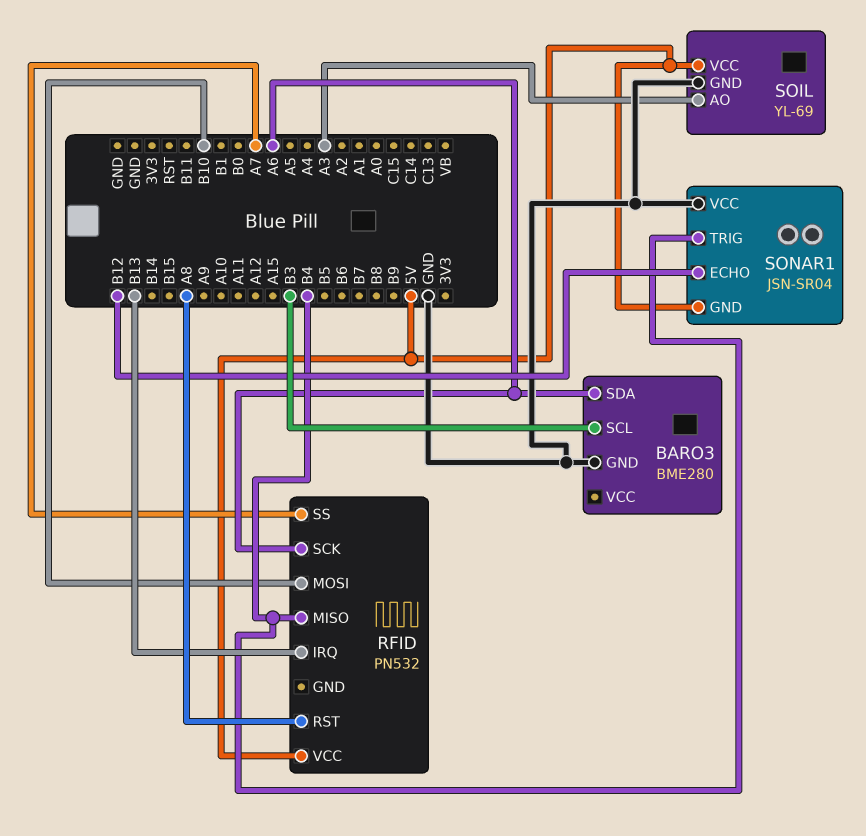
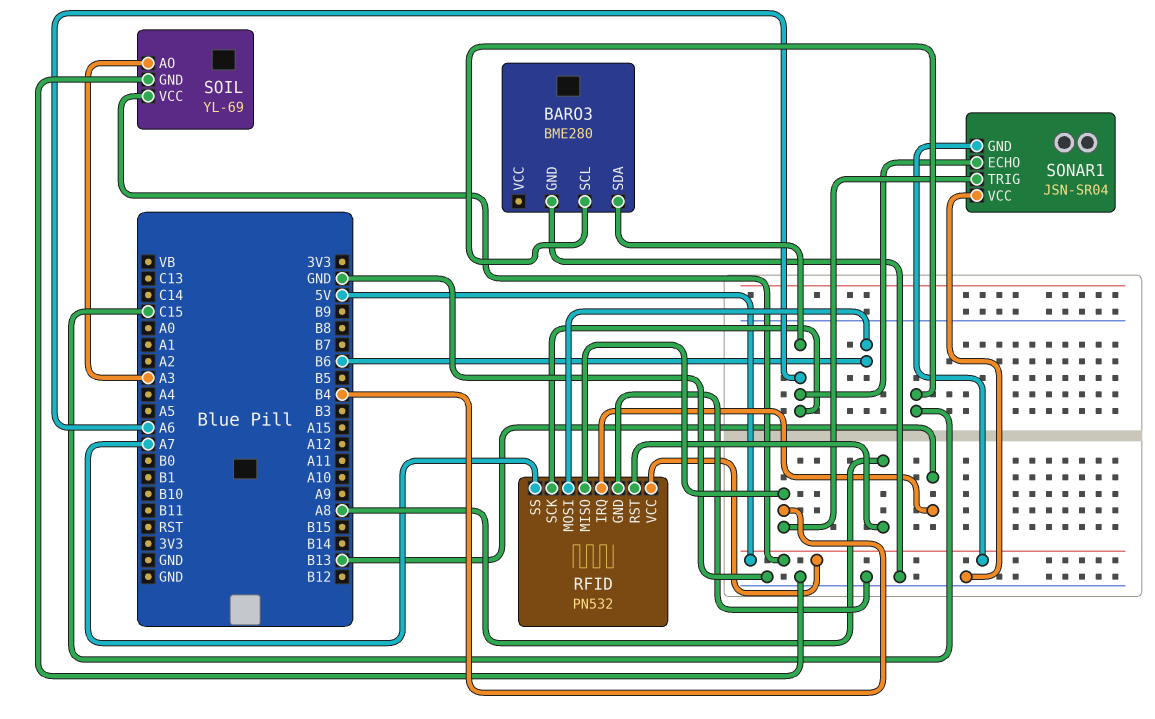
BARO3 pin SCL: B3 -> C15
RFID pin GND: none -> GND
RFID pin MOSI: B10 -> B6
SONAR1 pin ECHO: B12 -> A6

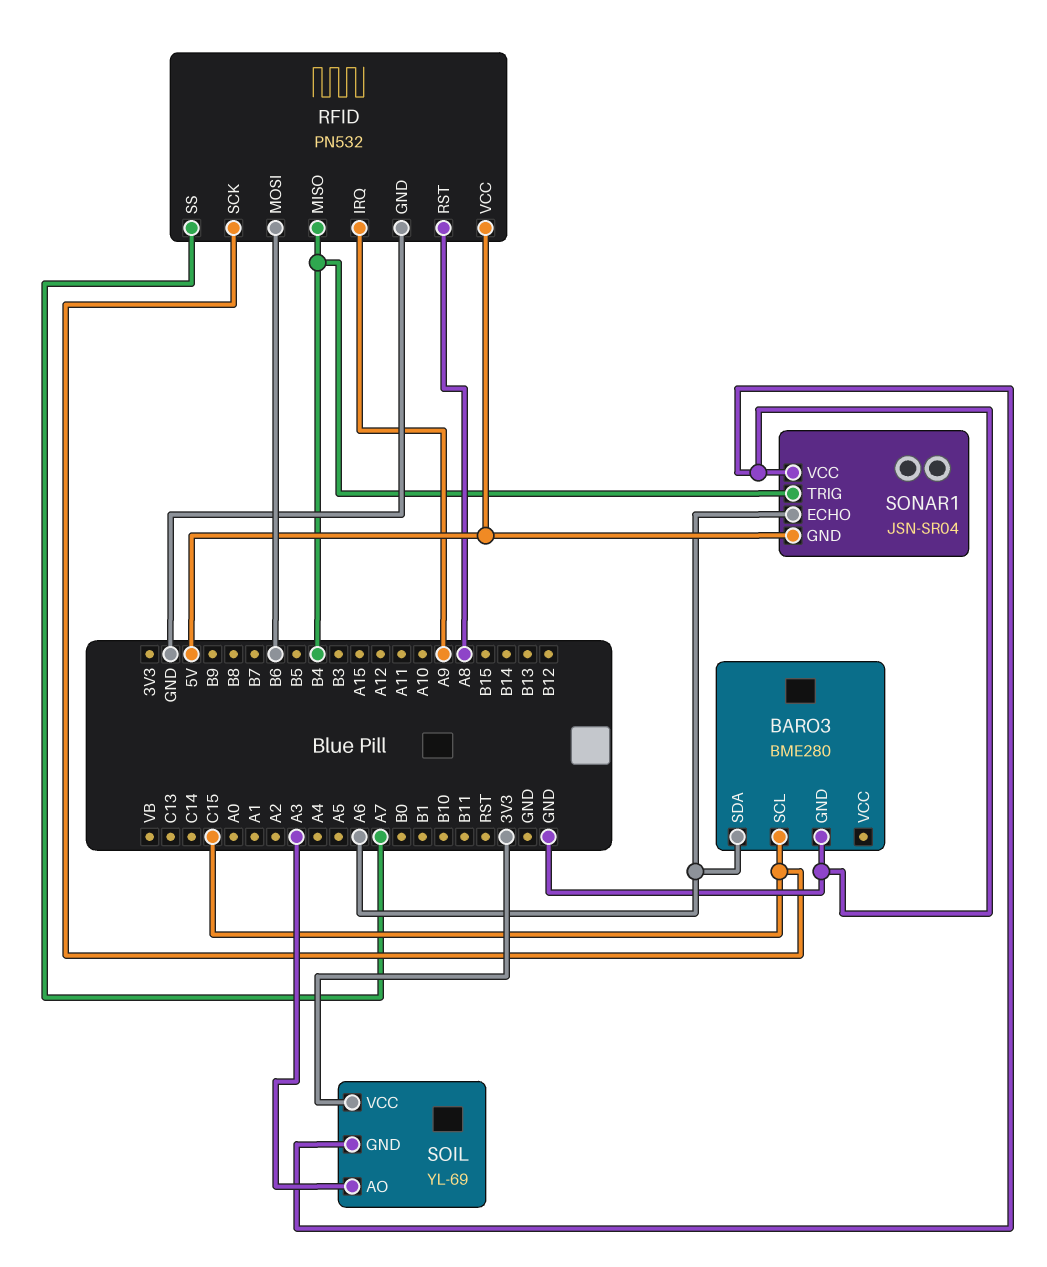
RFID pin IRQ: B13 -> A9
RFID pin SCK: A6 -> C15
SOIL pin VCC: 5V -> 3V3

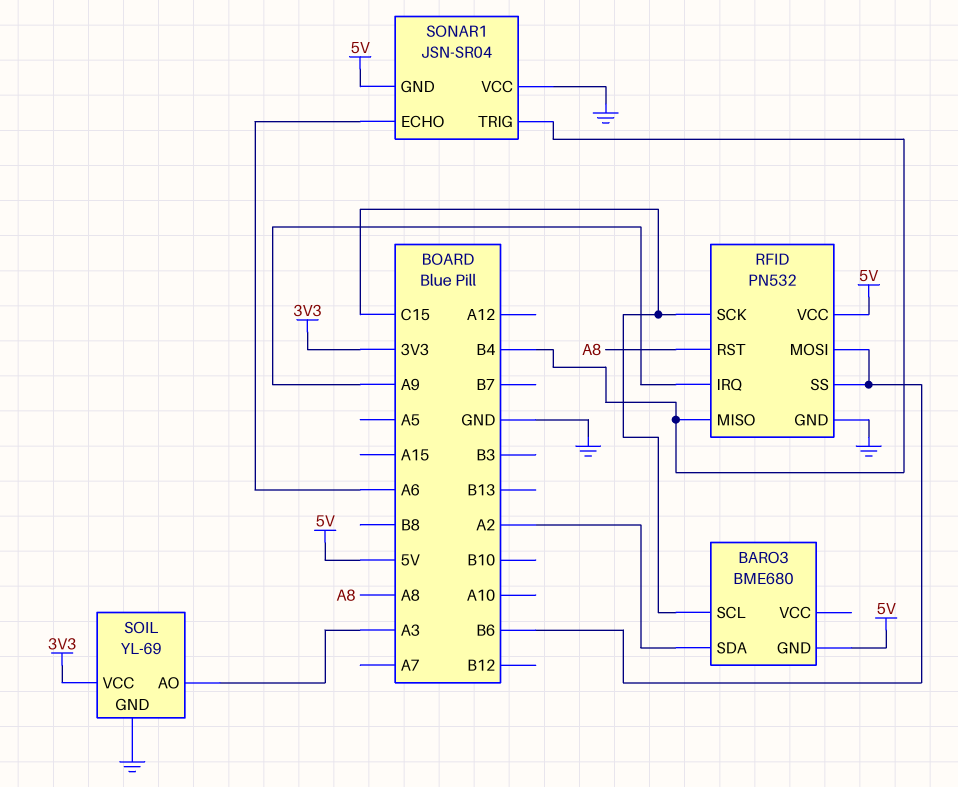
BARO3: BME280 -> BME680
BARO3 pin GND: GND -> 5V
BARO3 pin SDA: A6 -> A2
RFID pin SS: A7 -> B6

